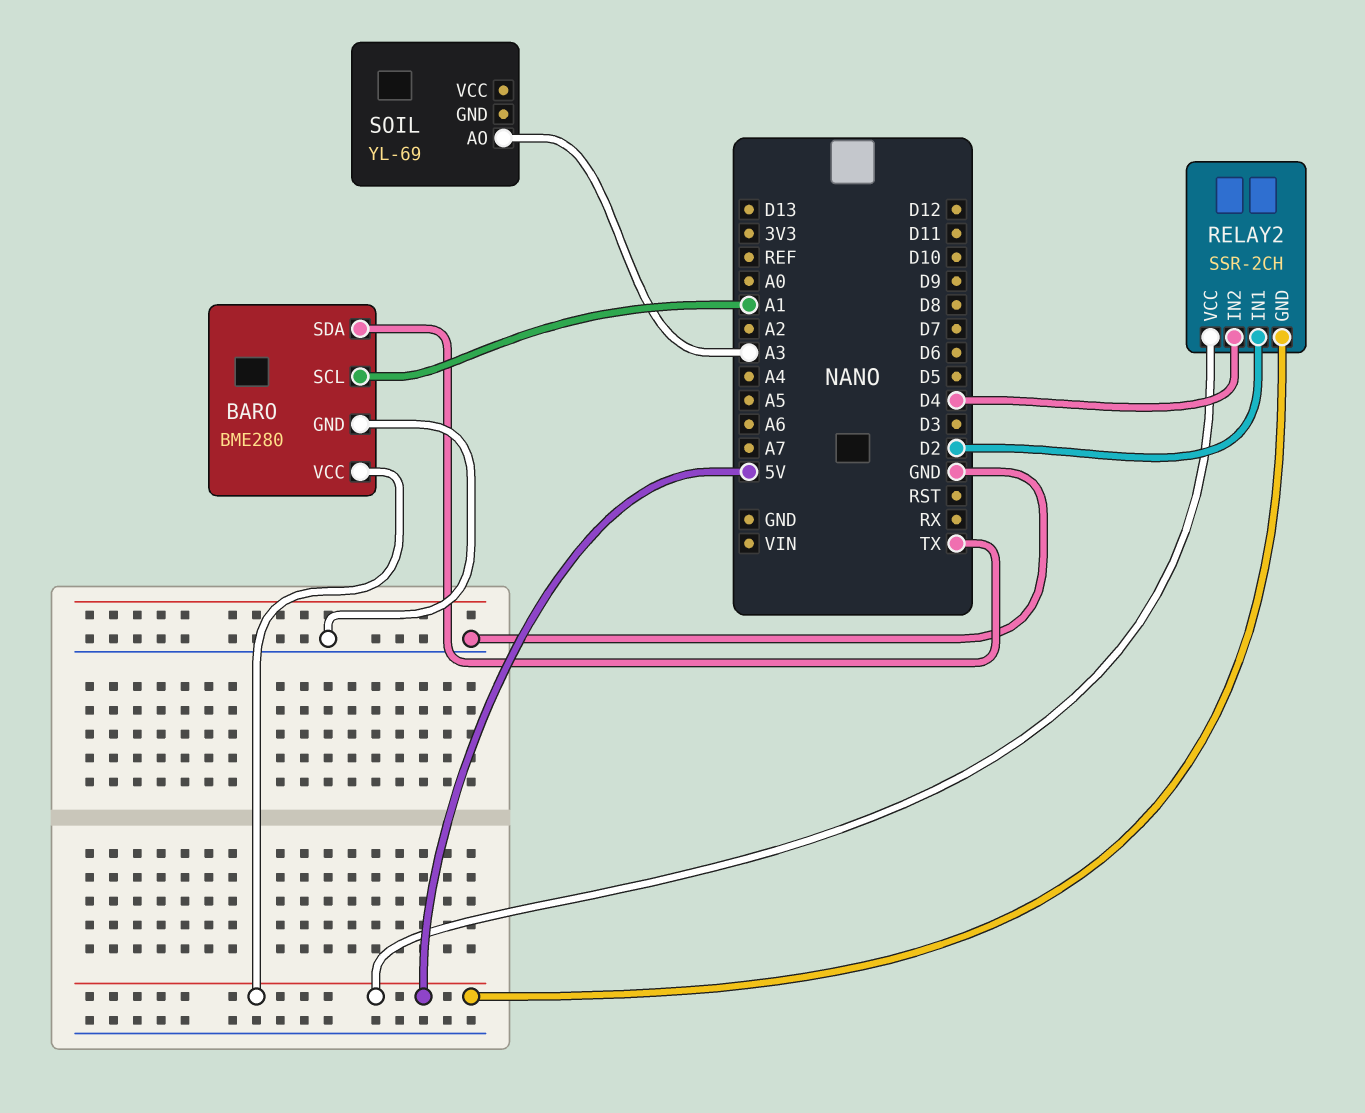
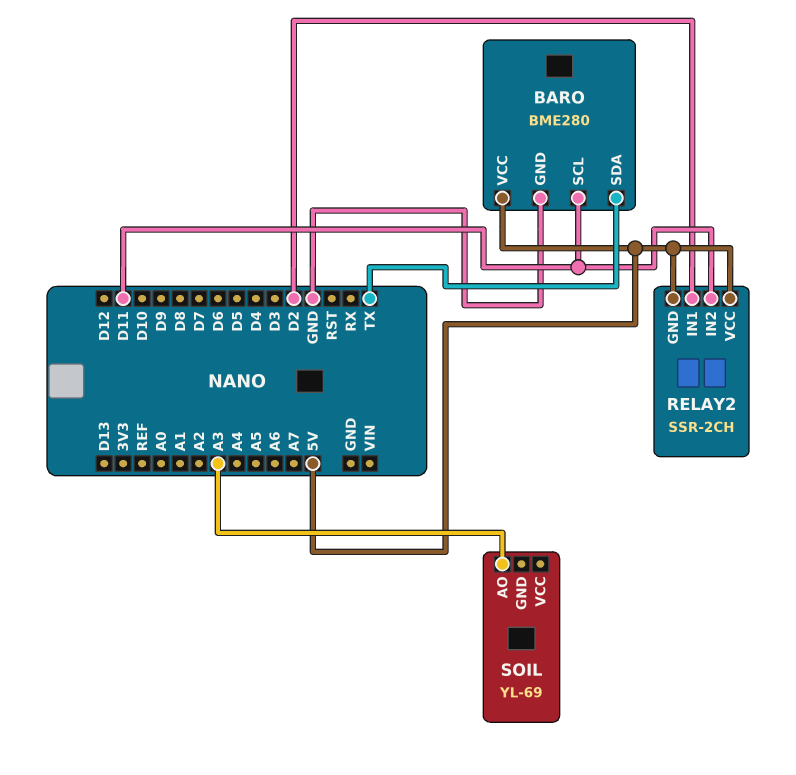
BARO pin SCL: A1 -> D11
RELAY2 pin IN2: D4 -> D11

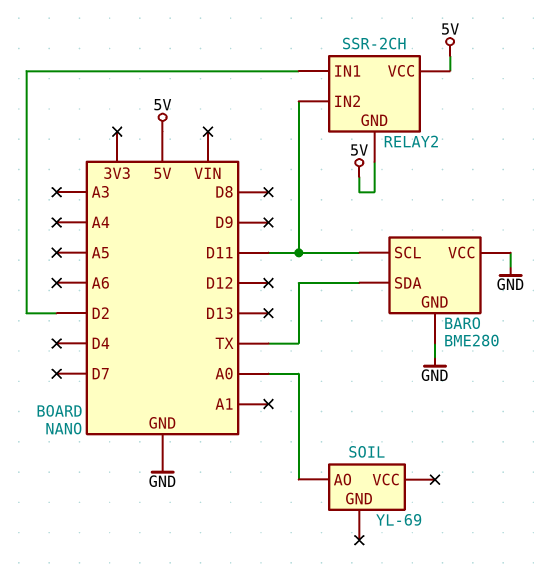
BARO pin VCC: 5V -> GND
SOIL pin AO: A3 -> A0

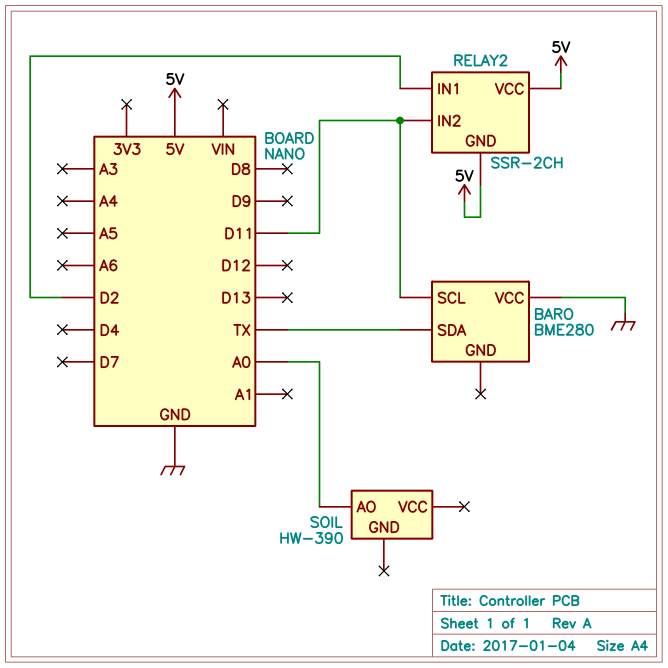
BARO pin GND: GND -> none
SOIL: YL-69 -> HW-390

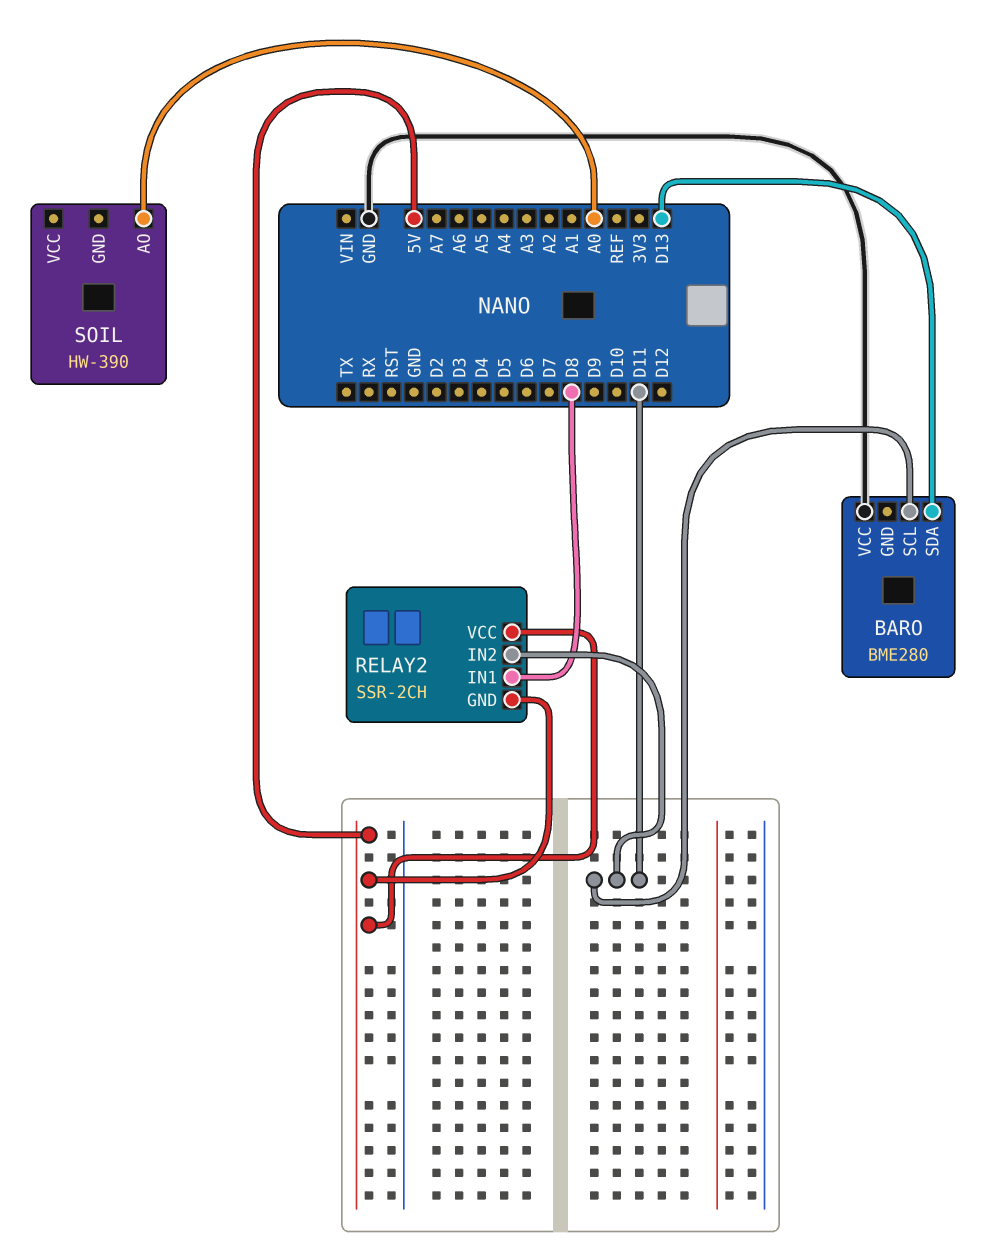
BARO pin SDA: TX -> D13
RELAY2 pin IN1: D2 -> D8

